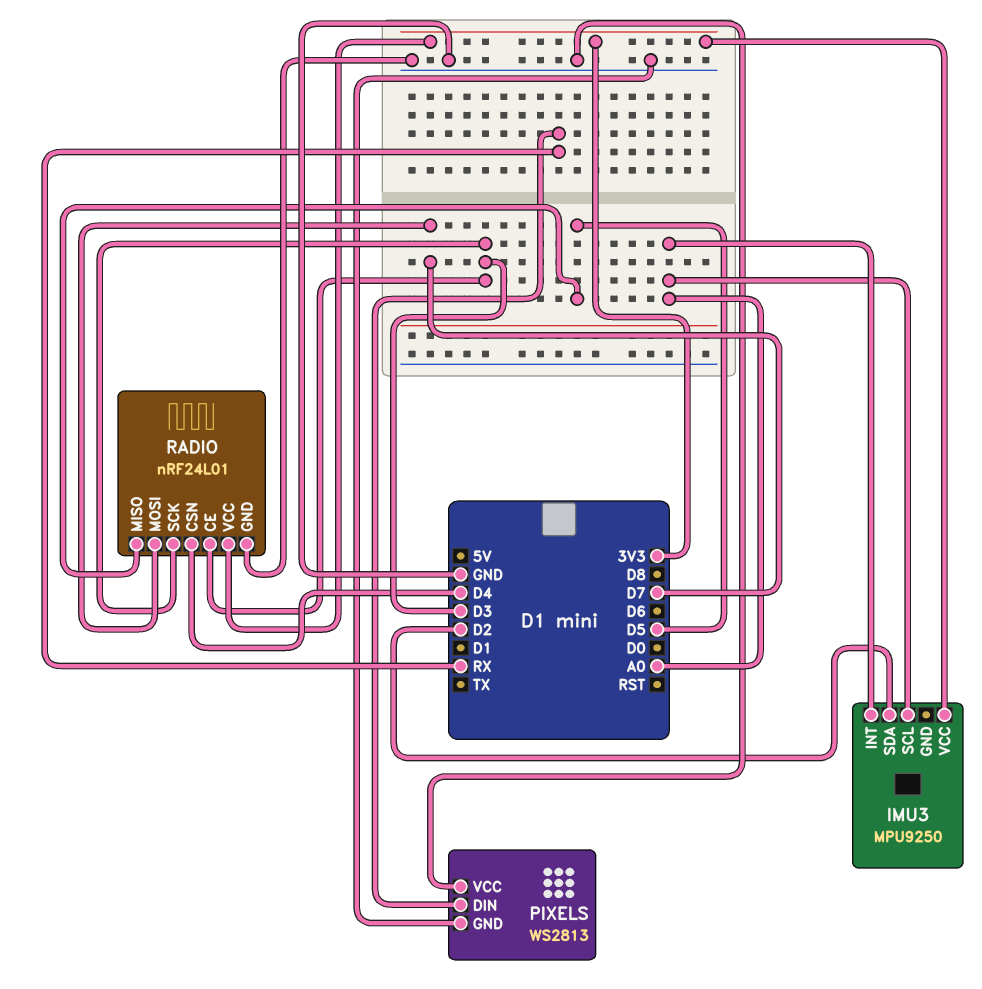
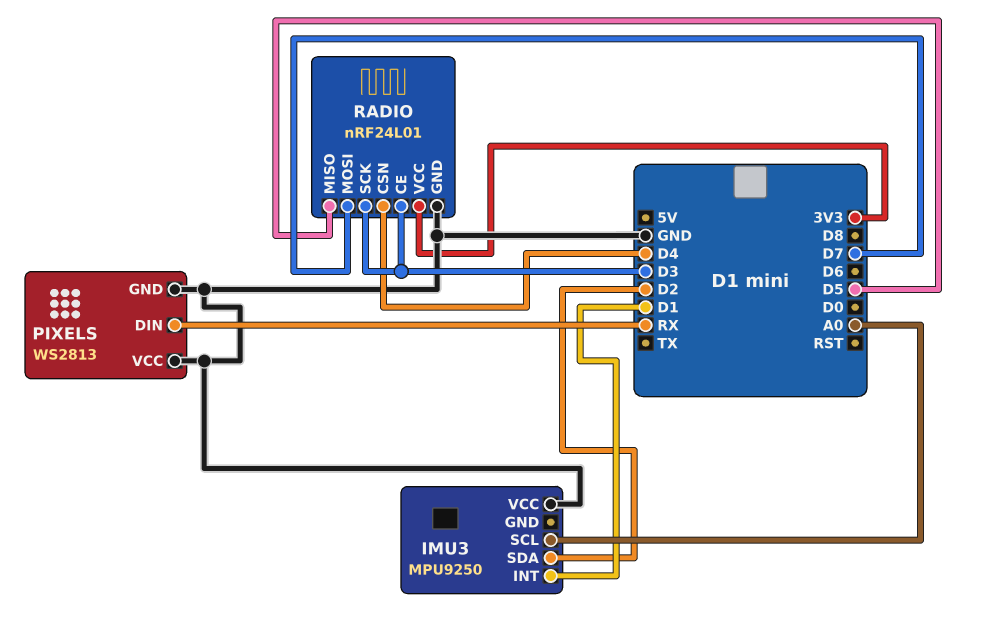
IMU3 pin INT: A0 -> D1
IMU3 pin VCC: 3V3 -> GND

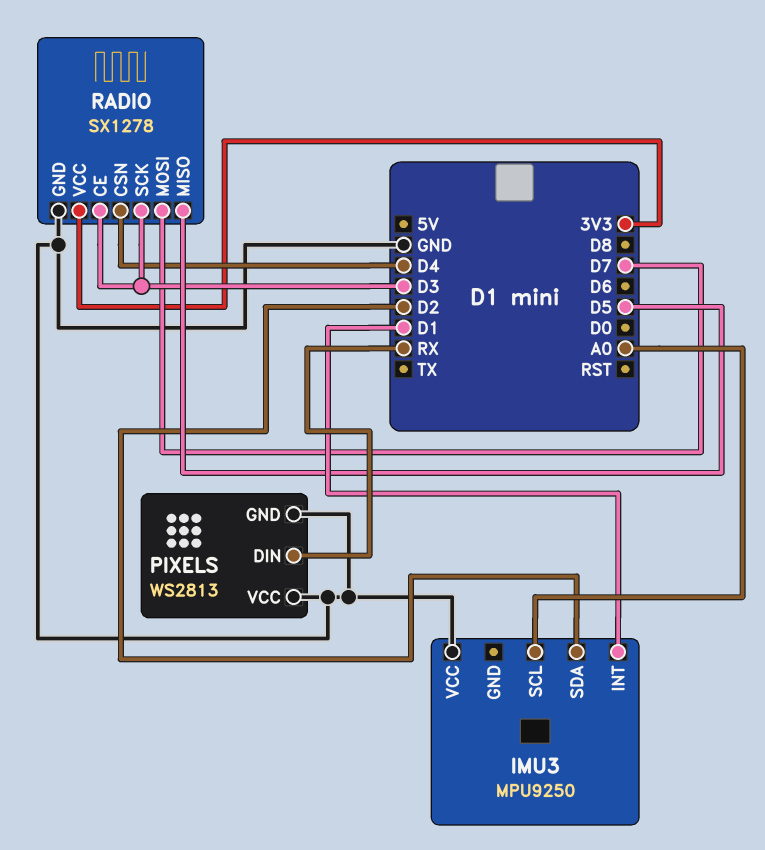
RADIO: nRF24L01 -> SX1278

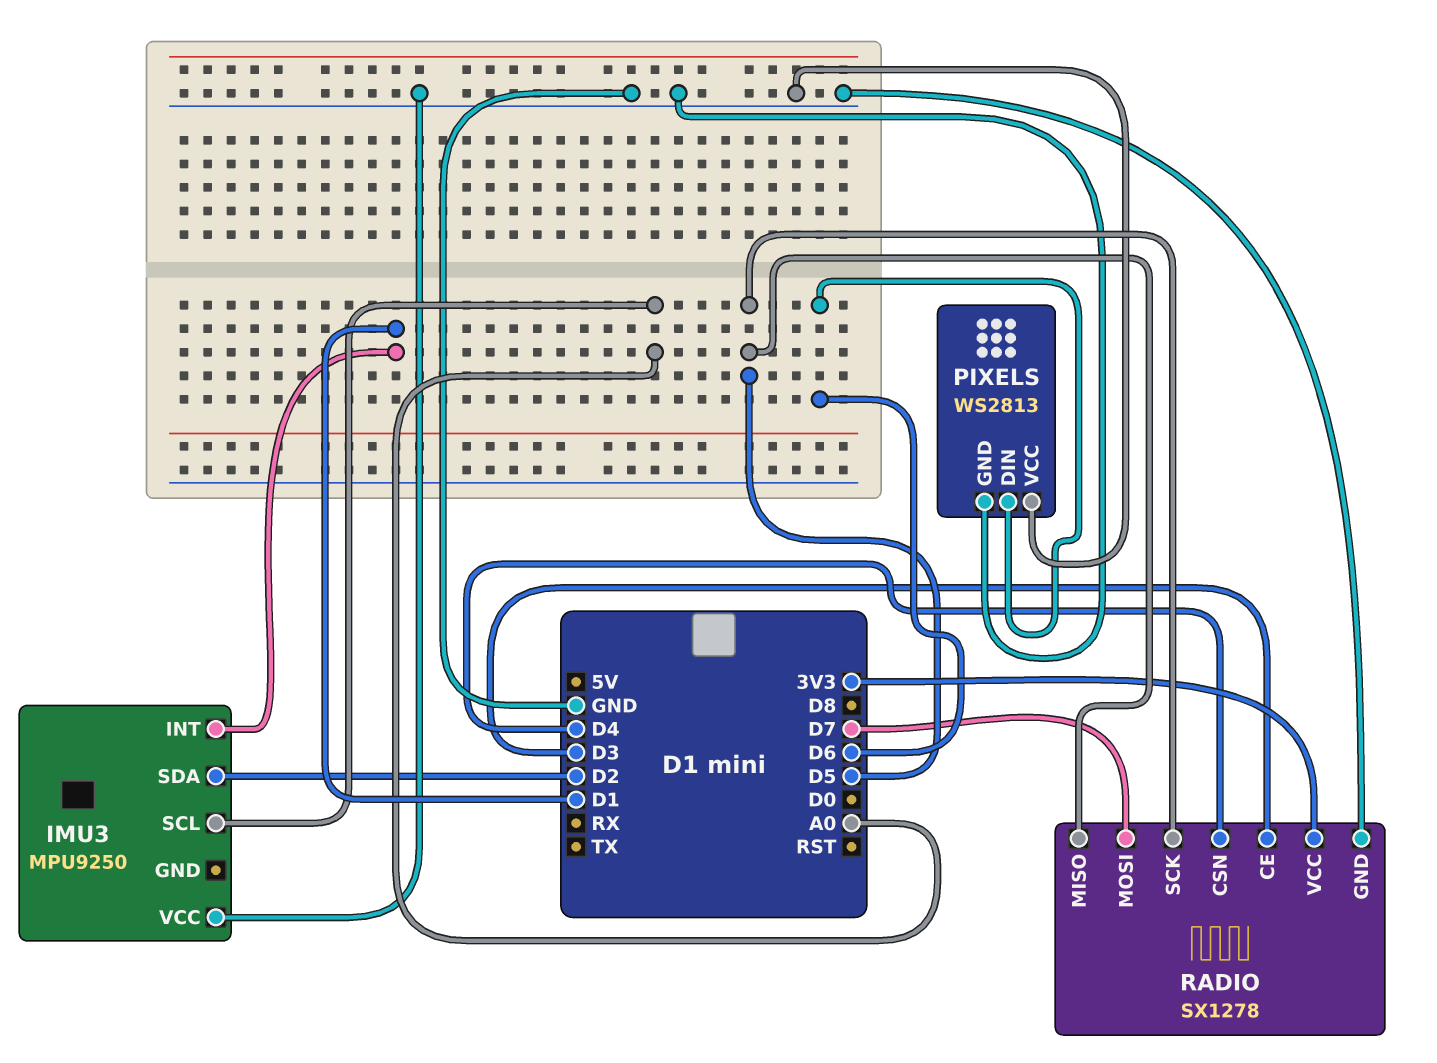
PIXELS pin DIN: RX -> D6
RADIO pin SCK: D3 -> D5

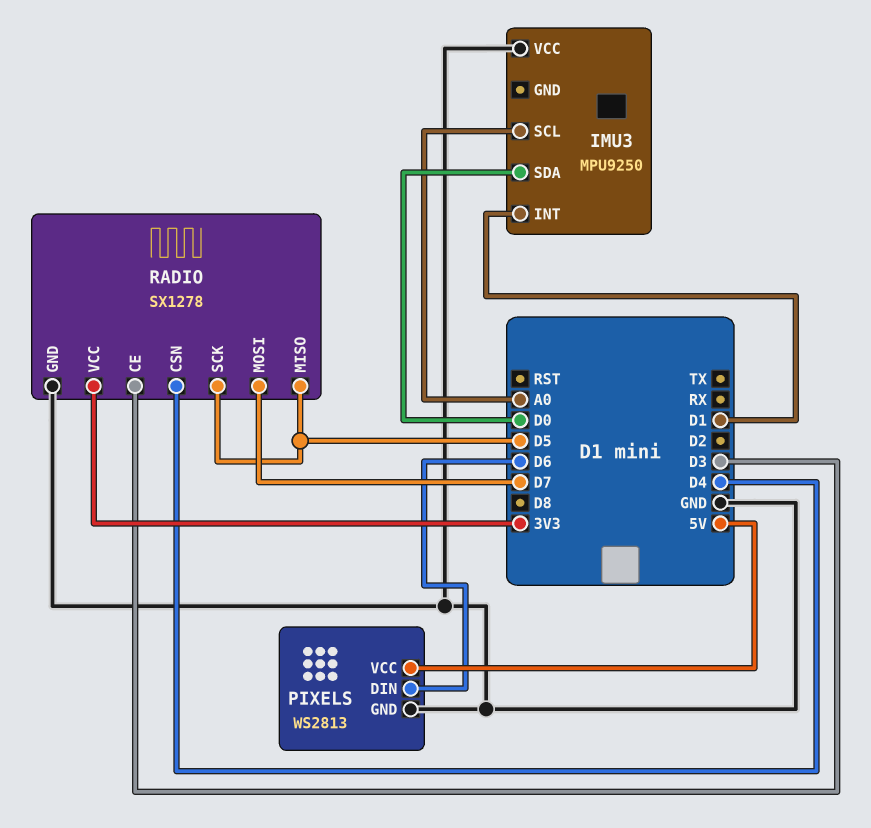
IMU3 pin SDA: D2 -> D0
PIXELS pin VCC: GND -> 5V

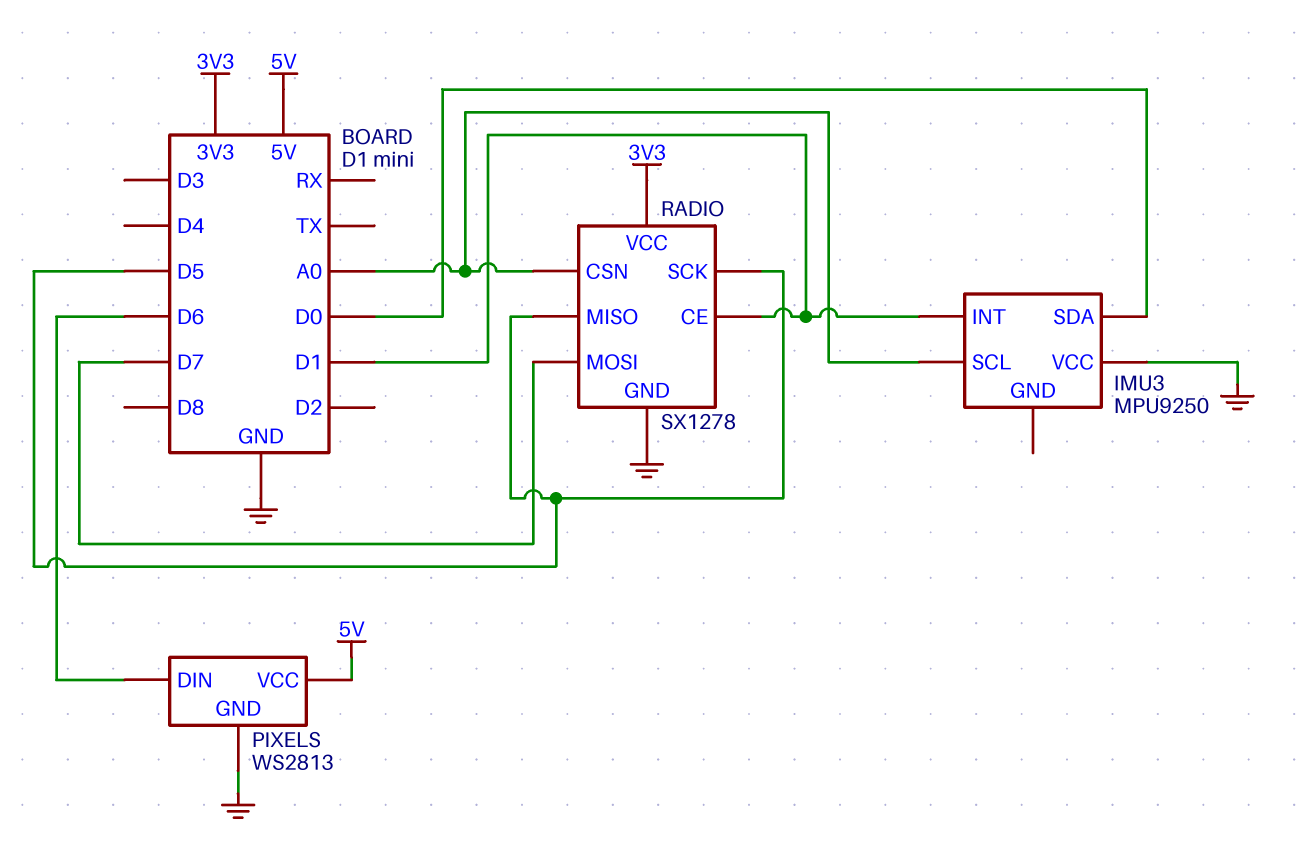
RADIO pin CE: D3 -> D1
RADIO pin CSN: D4 -> A0

